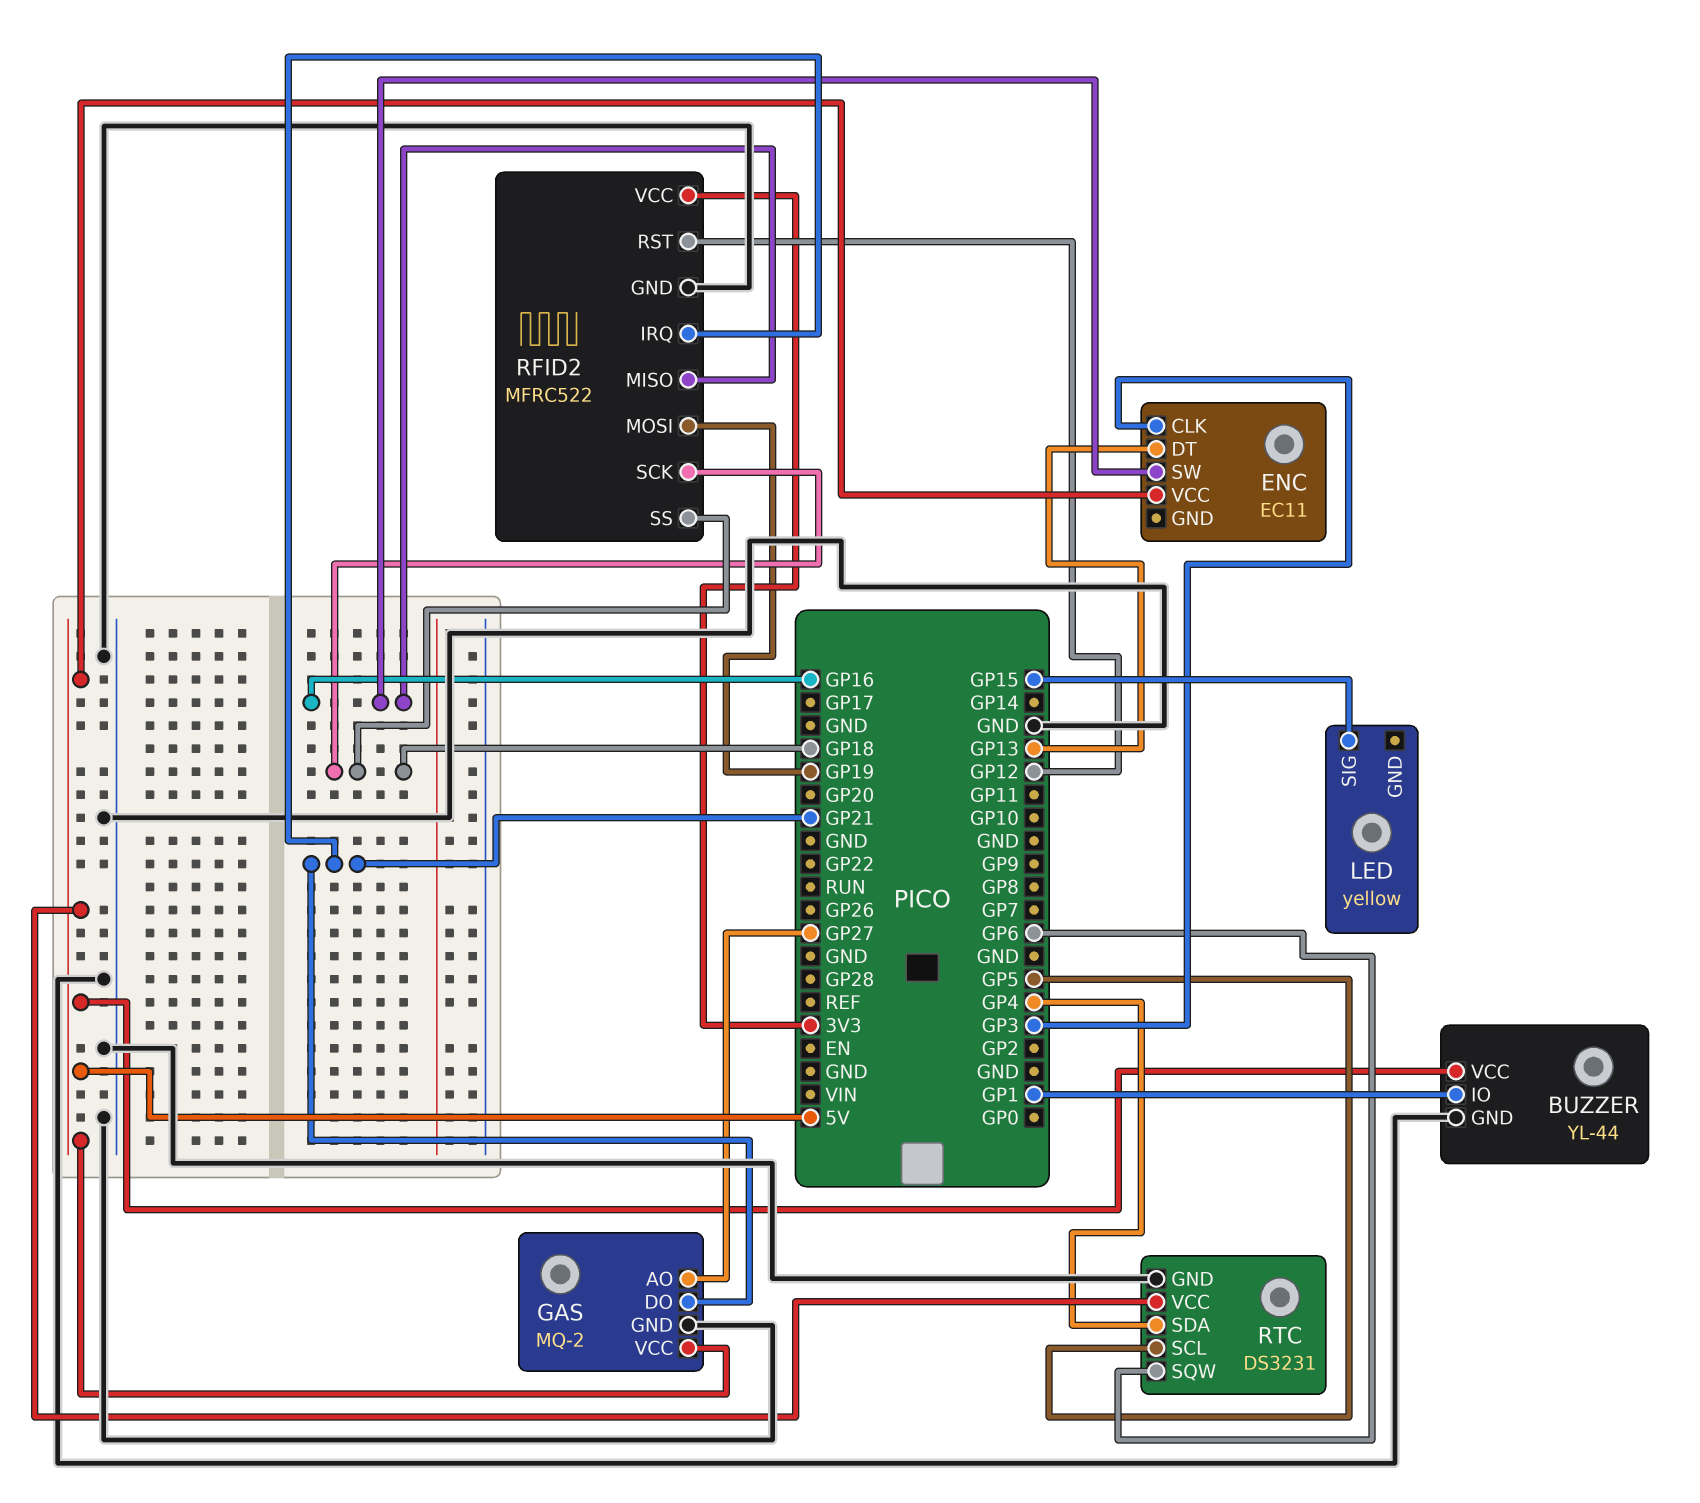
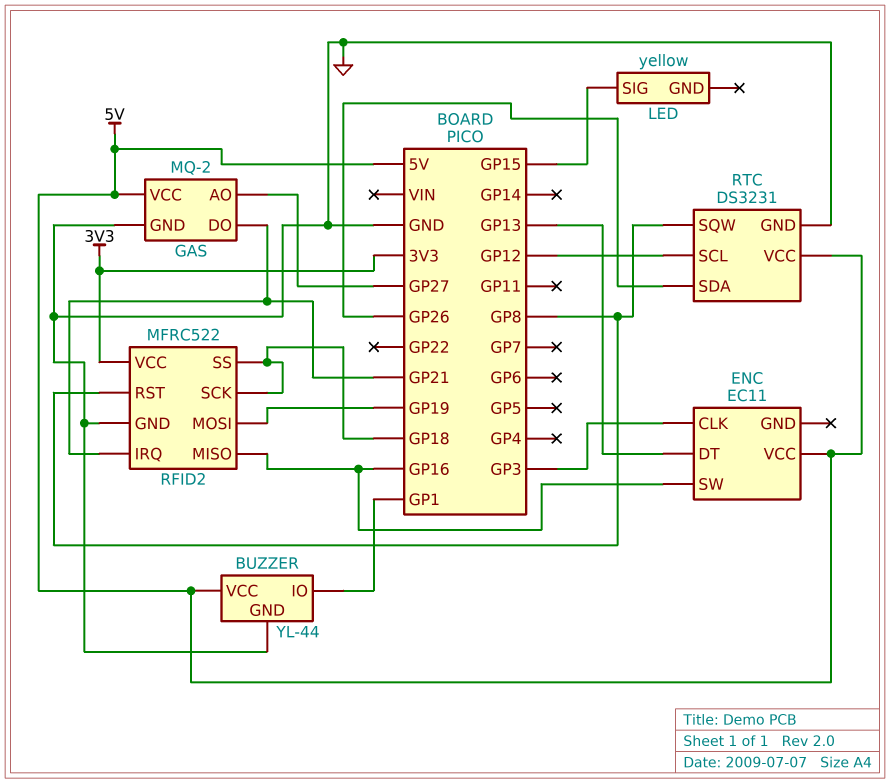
RFID2 pin RST: GP12 -> GP8
RTC pin SCL: GP5 -> GP12
RTC pin SDA: GP4 -> GP26
RTC pin SQW: GP6 -> GP8

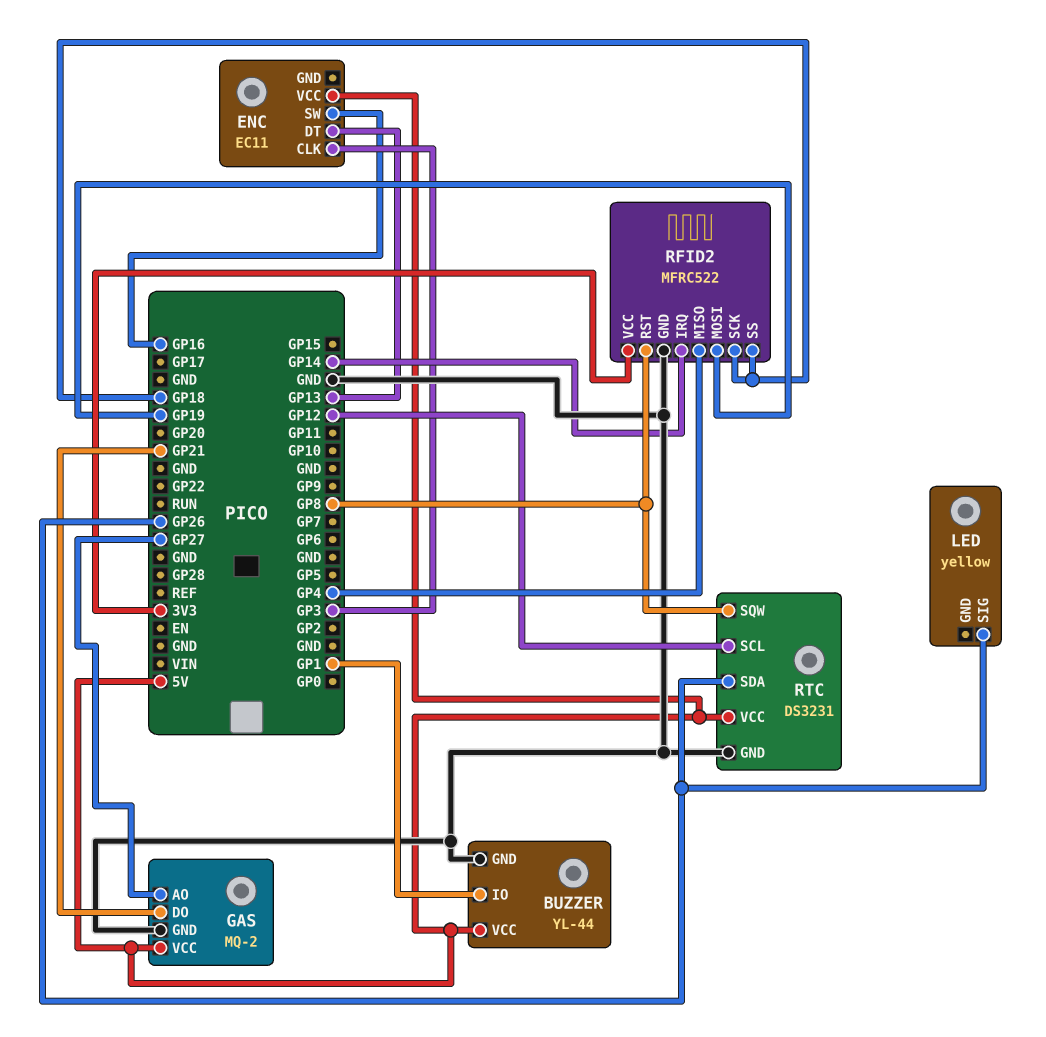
LED pin SIG: GP15 -> GP26
RFID2 pin IRQ: GP21 -> GP14
RFID2 pin MISO: GP16 -> GP4

